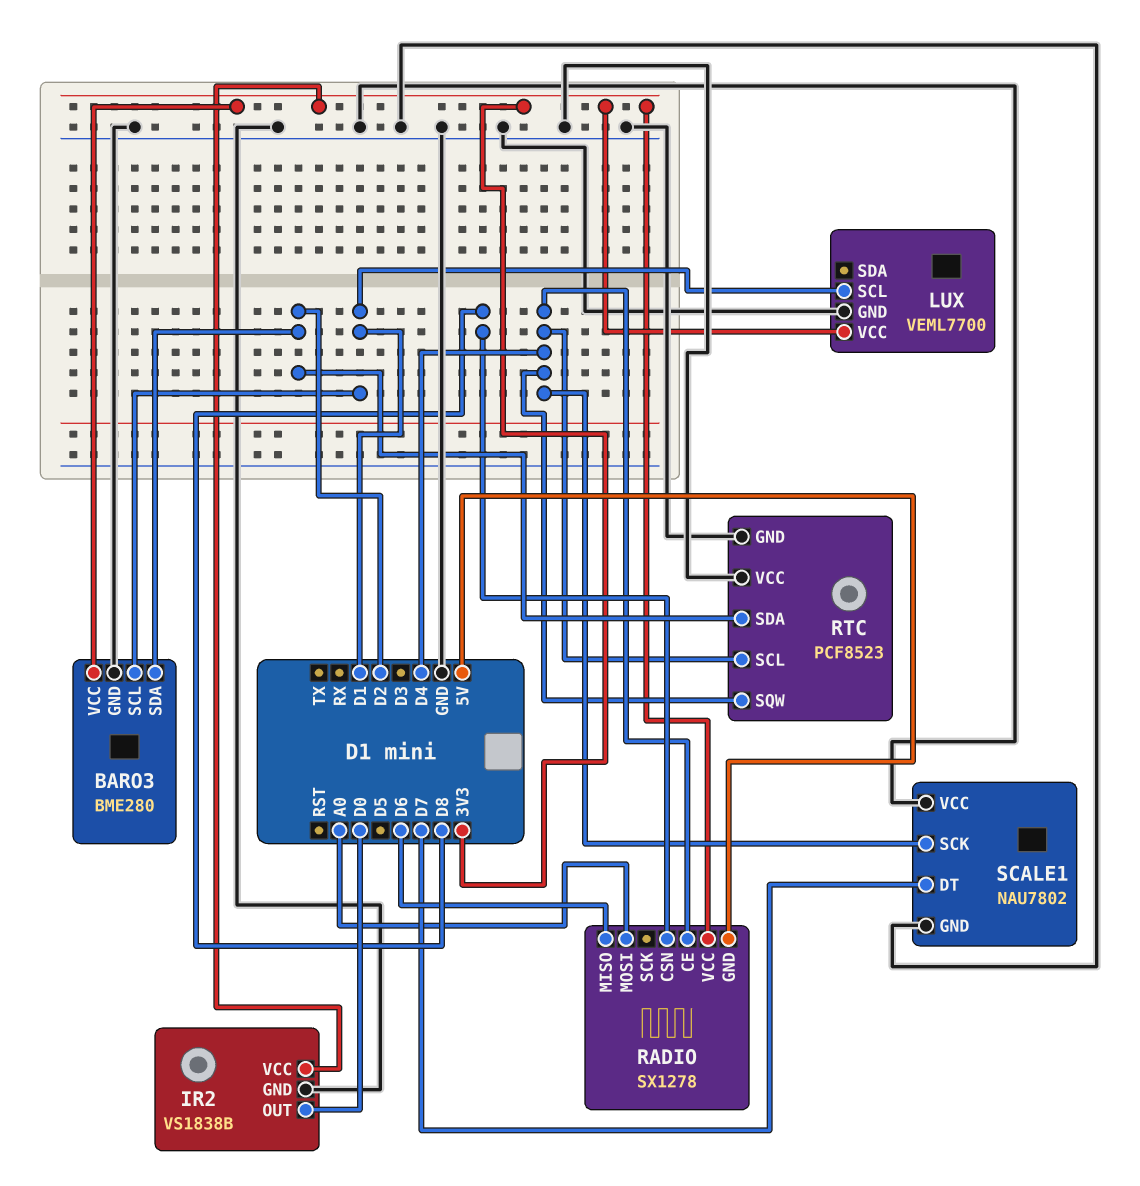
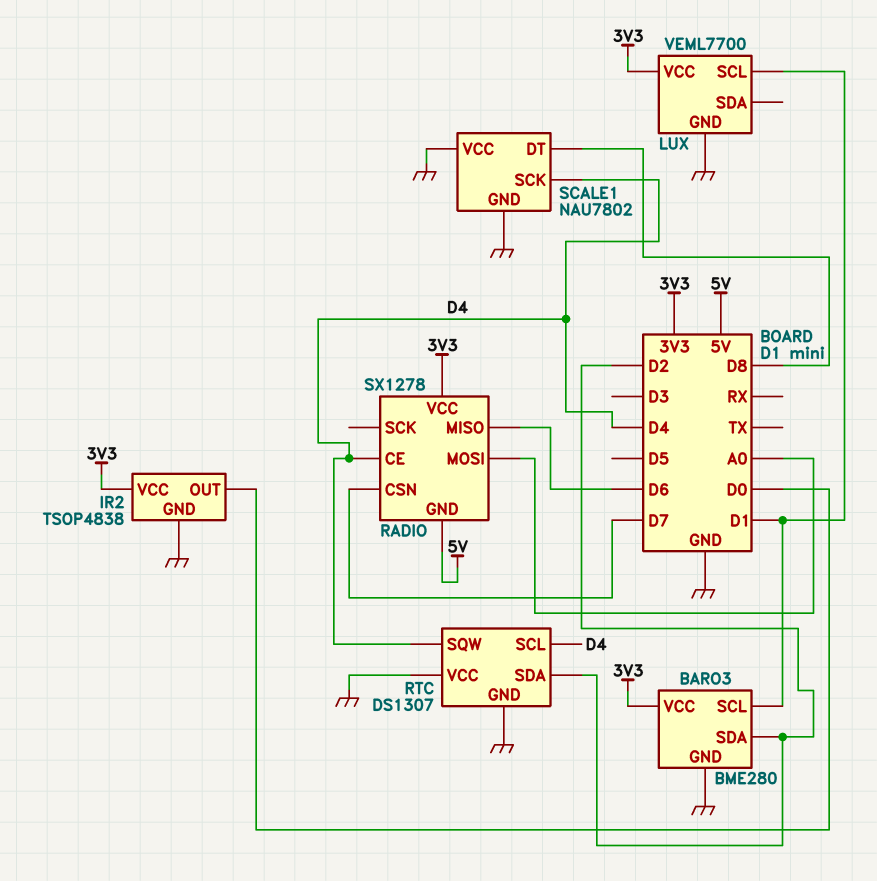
IR2: VS1838B -> TSOP4838
RADIO pin CSN: D8 -> D7
RTC: PCF8523 -> DS1307
SCALE1 pin DT: D7 -> D8

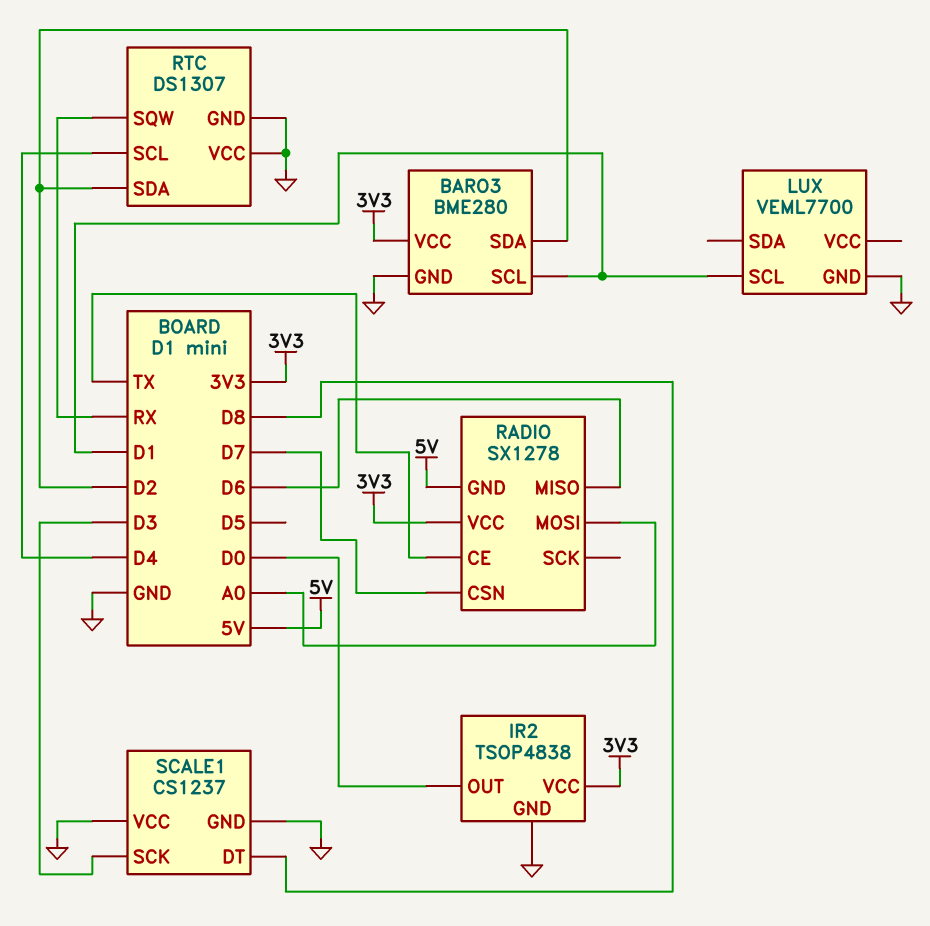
LUX pin VCC: 3V3 -> none
RADIO pin CE: D4 -> TX
RTC pin SQW: D4 -> RX
SCALE1: NAU7802 -> CS1237
SCALE1 pin SCK: D4 -> D3

